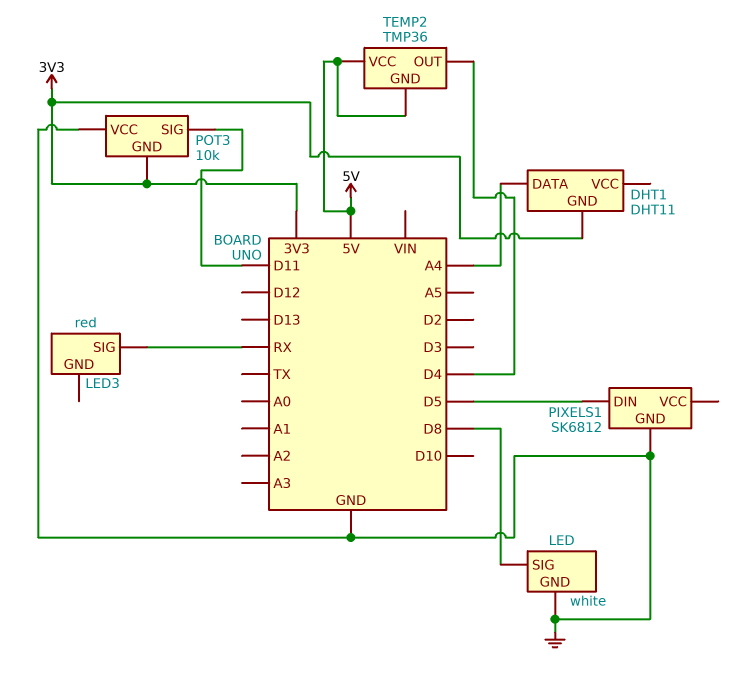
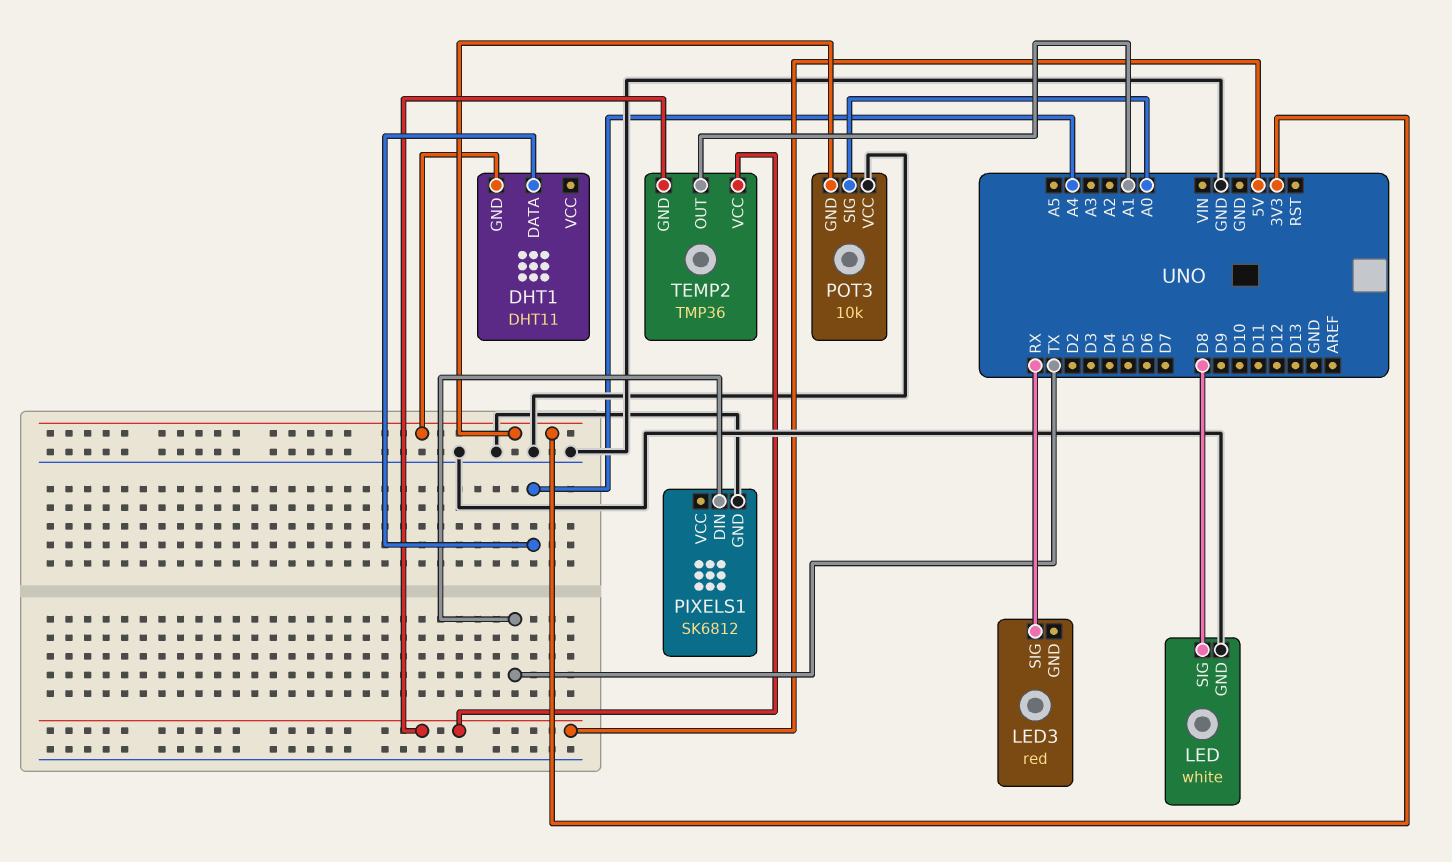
PIXELS1 pin DIN: D5 -> TX
POT3 pin SIG: D11 -> A0
TEMP2 pin OUT: D4 -> A1

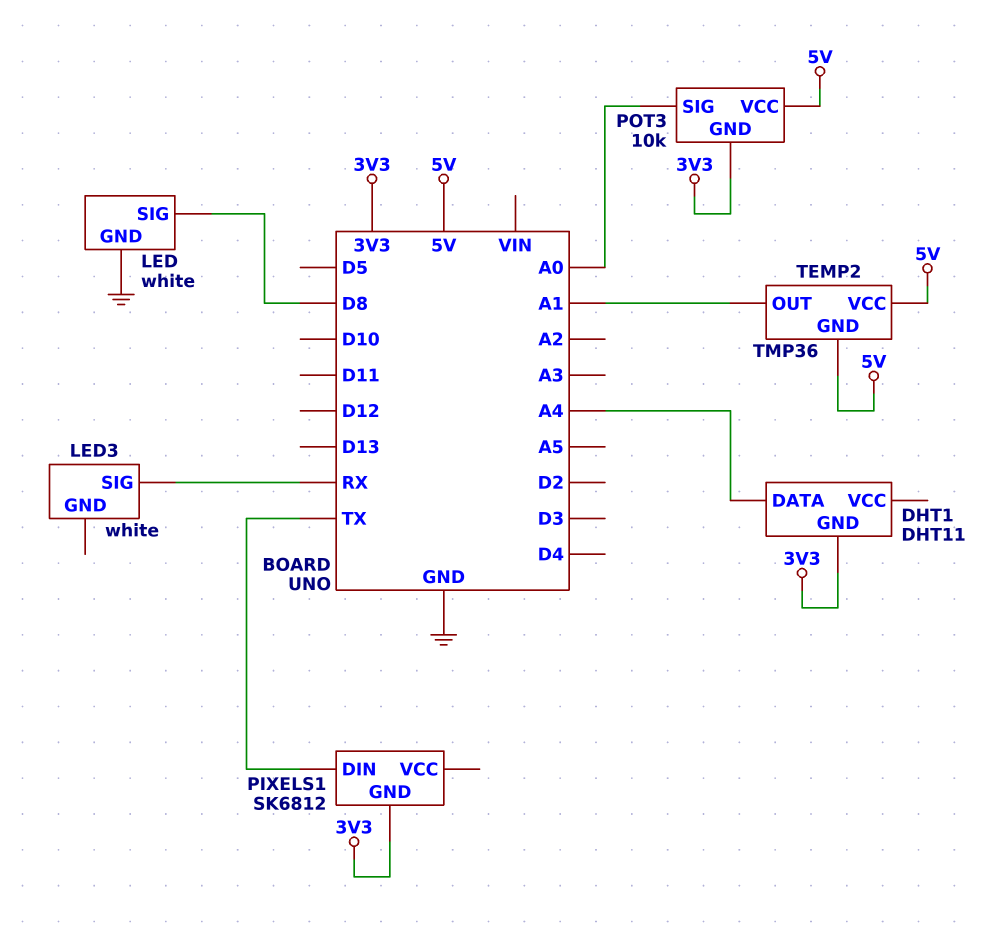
LED3: red -> white
PIXELS1 pin GND: GND -> 3V3
POT3 pin VCC: GND -> 5V

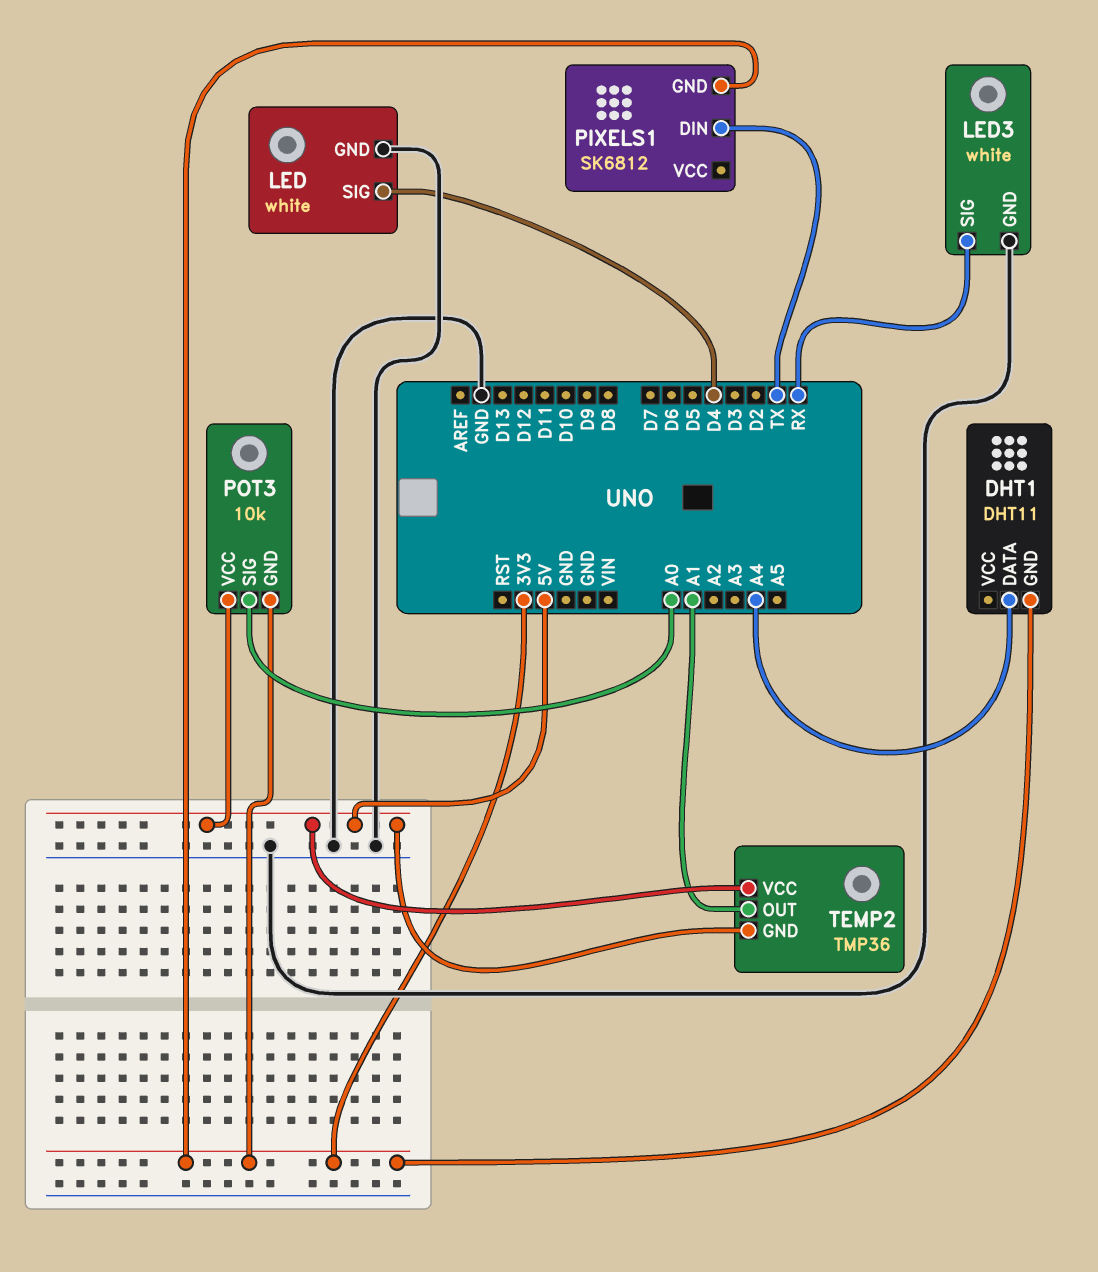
LED pin SIG: D8 -> D4
LED3 pin GND: none -> GND

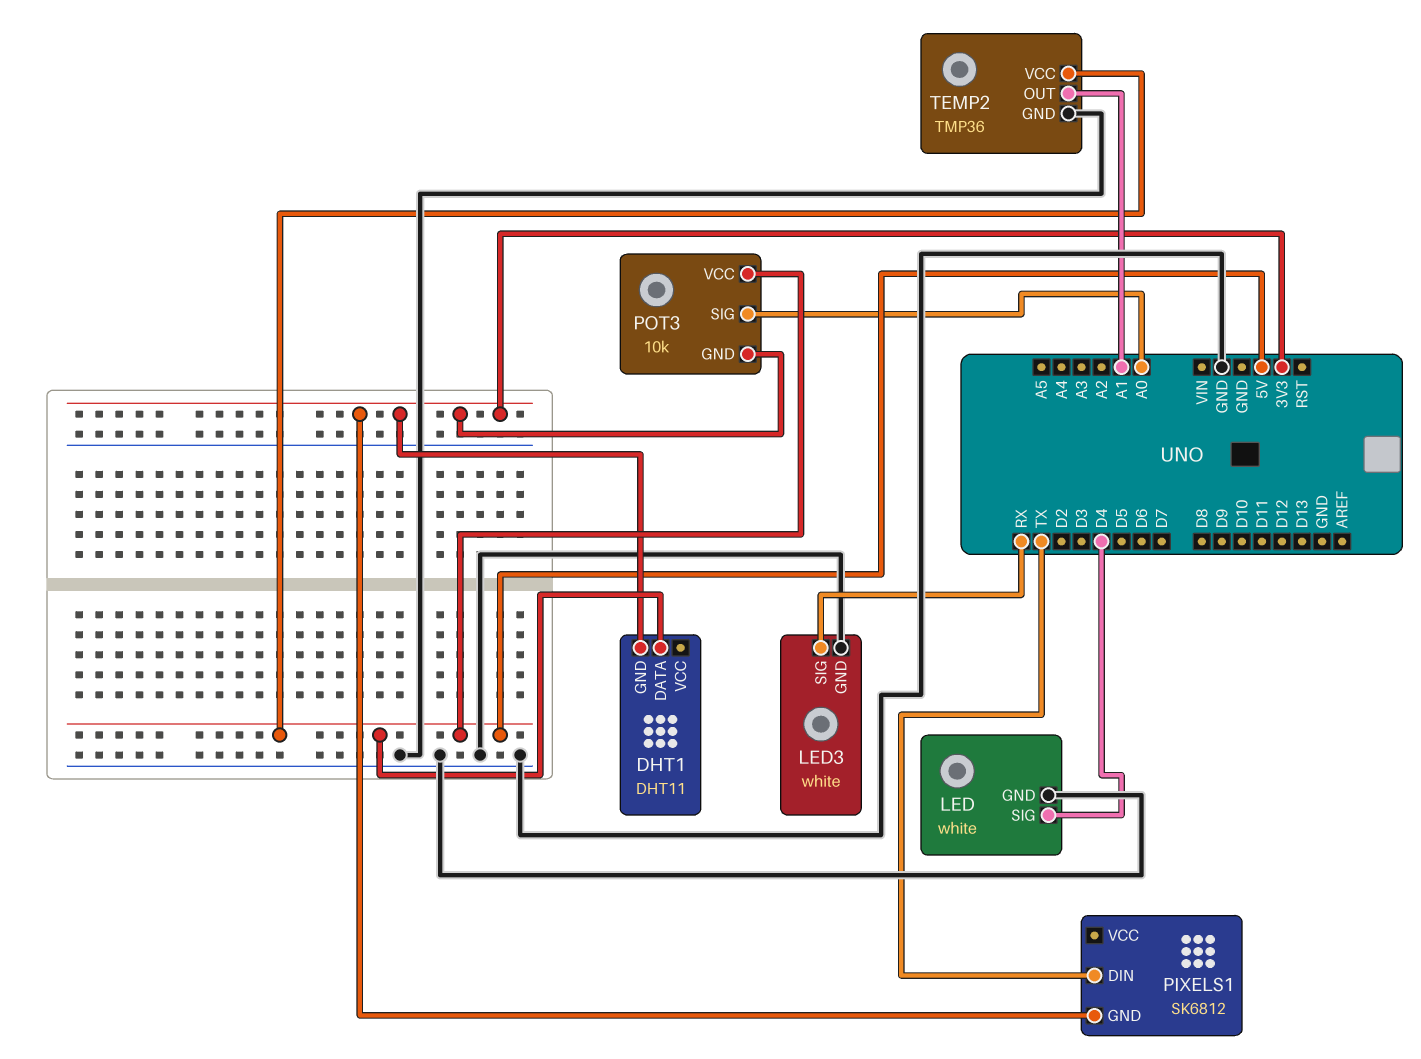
DHT1 pin DATA: A4 -> 5V
TEMP2 pin GND: 5V -> GND

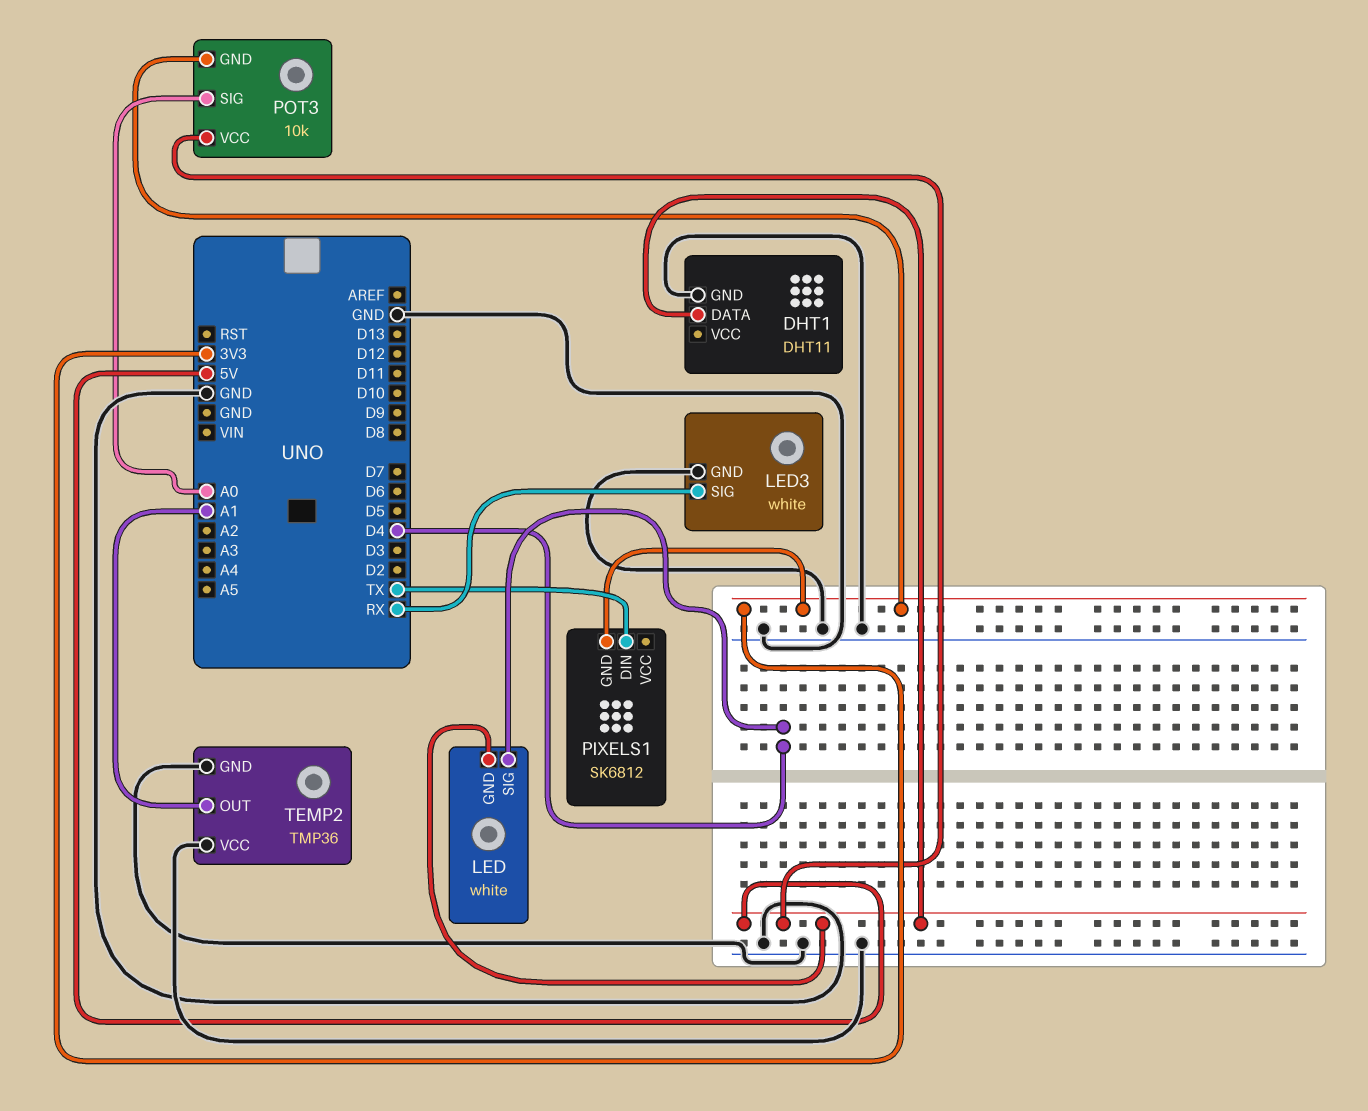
DHT1 pin GND: 3V3 -> GND
LED pin GND: GND -> 5V
TEMP2 pin VCC: 5V -> GND

